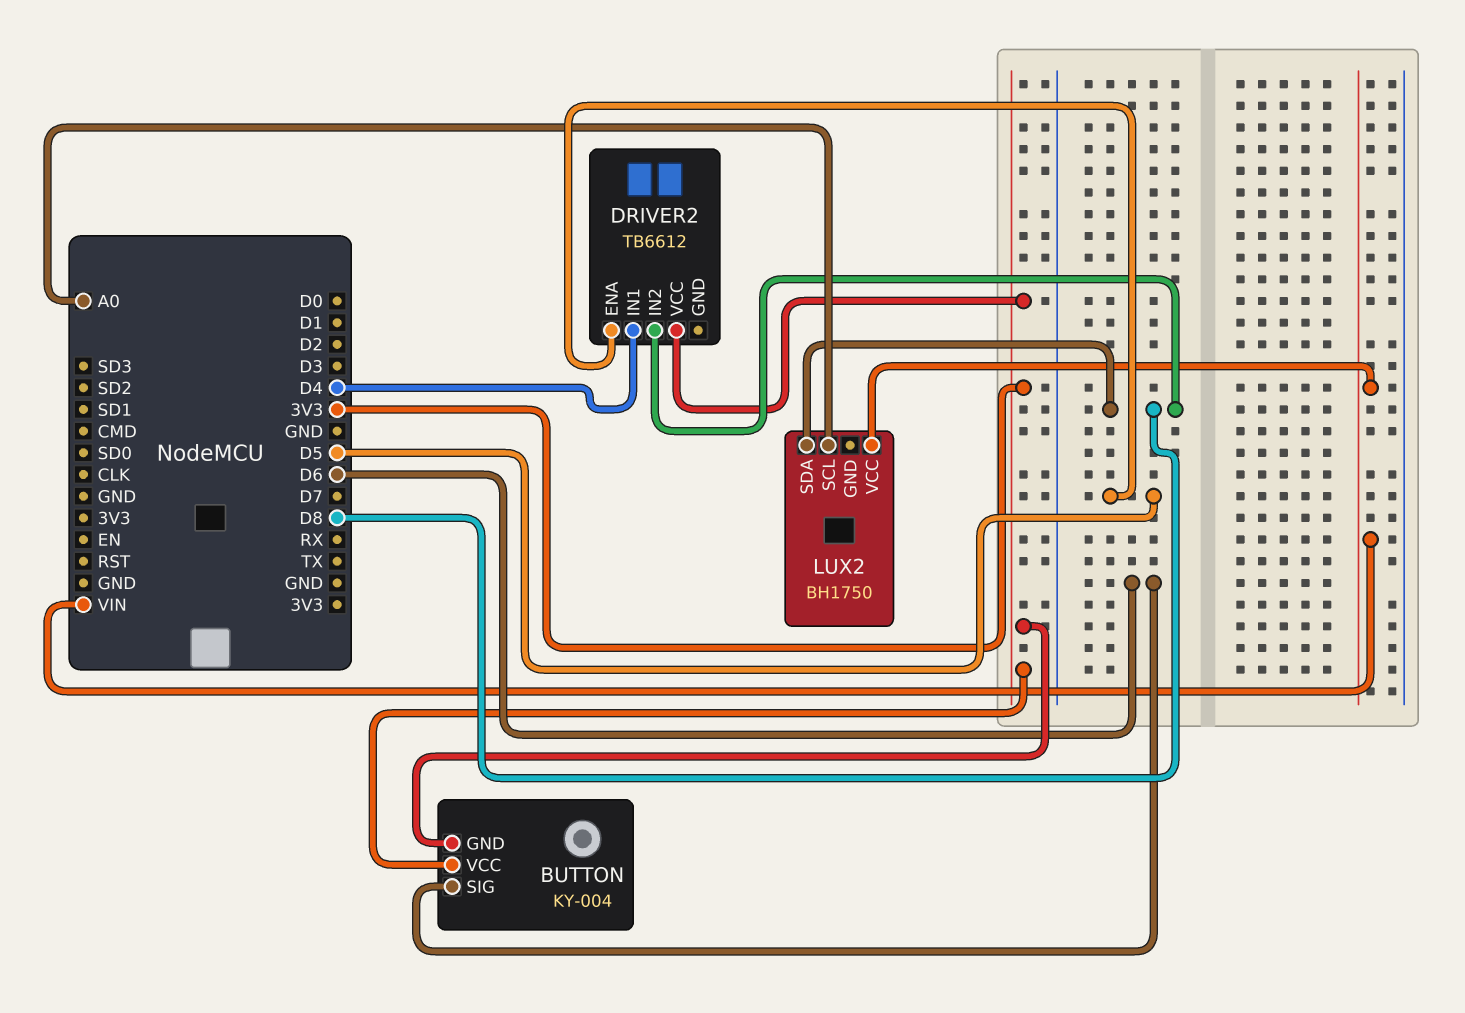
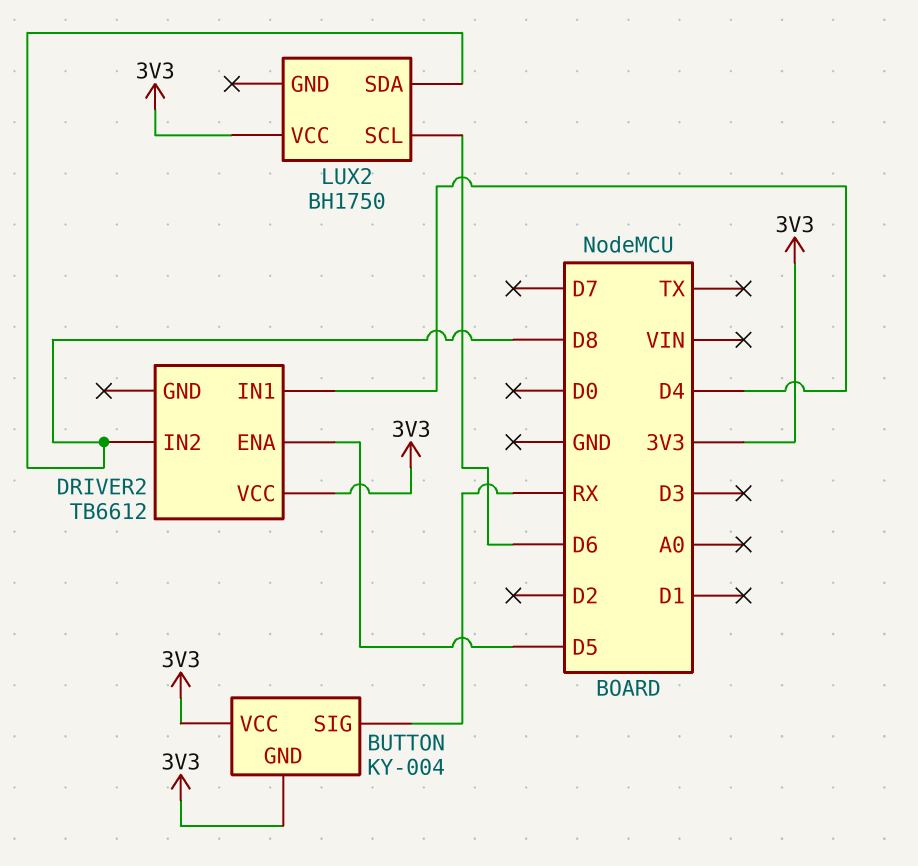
BUTTON pin SIG: D6 -> RX
LUX2 pin SCL: A0 -> D6
LUX2 pin VCC: VIN -> 3V3

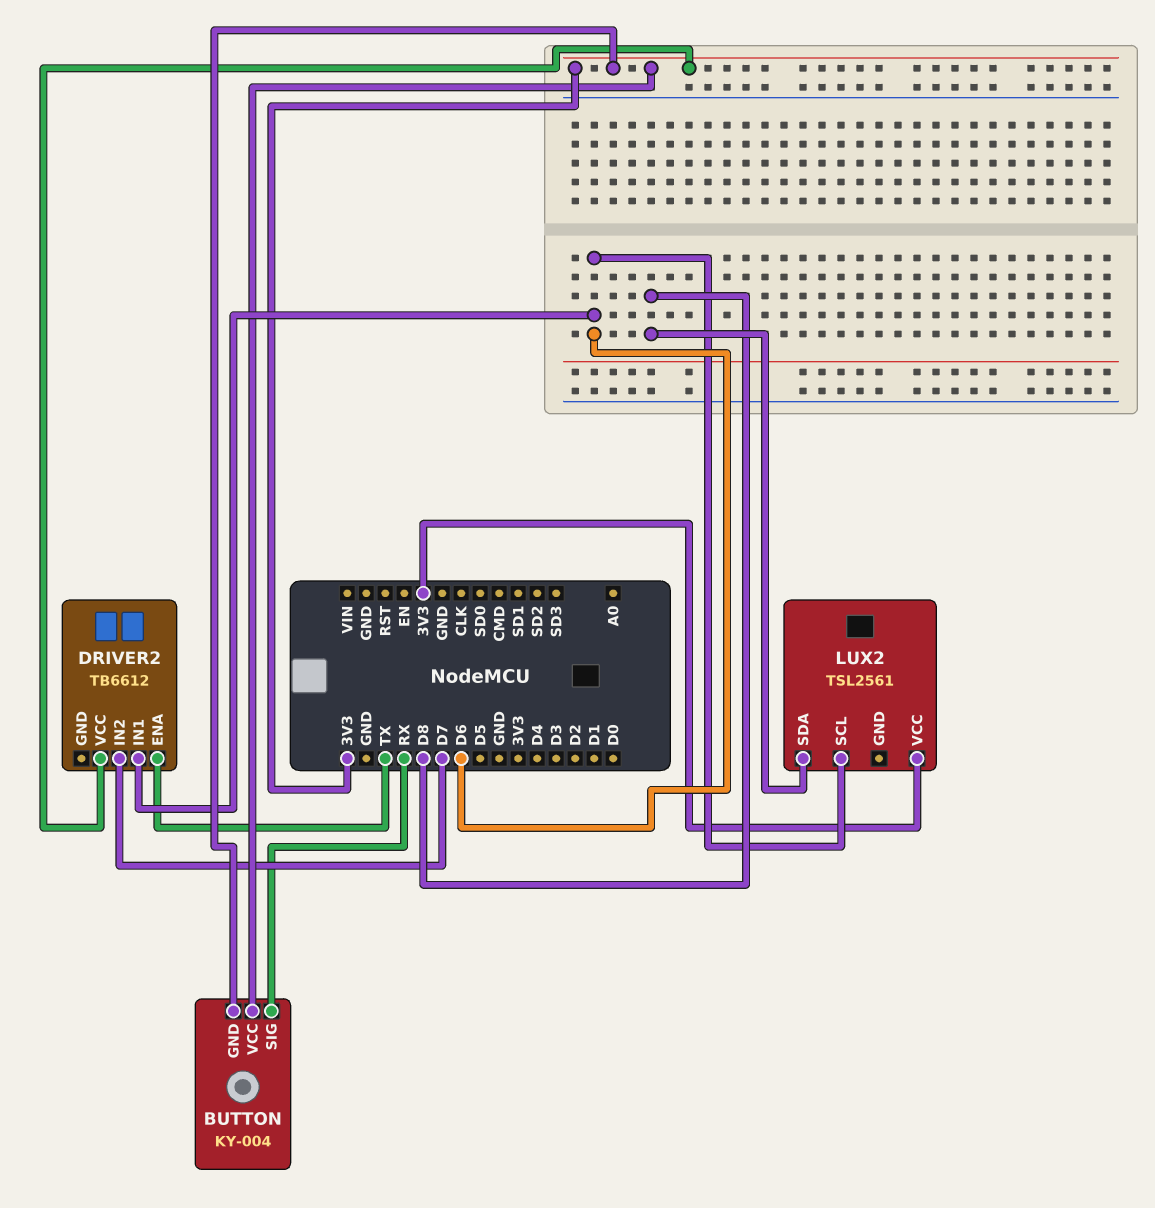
DRIVER2 pin ENA: D5 -> TX
DRIVER2 pin IN1: D4 -> D6
DRIVER2 pin IN2: D8 -> D7
LUX2: BH1750 -> TSL2561

